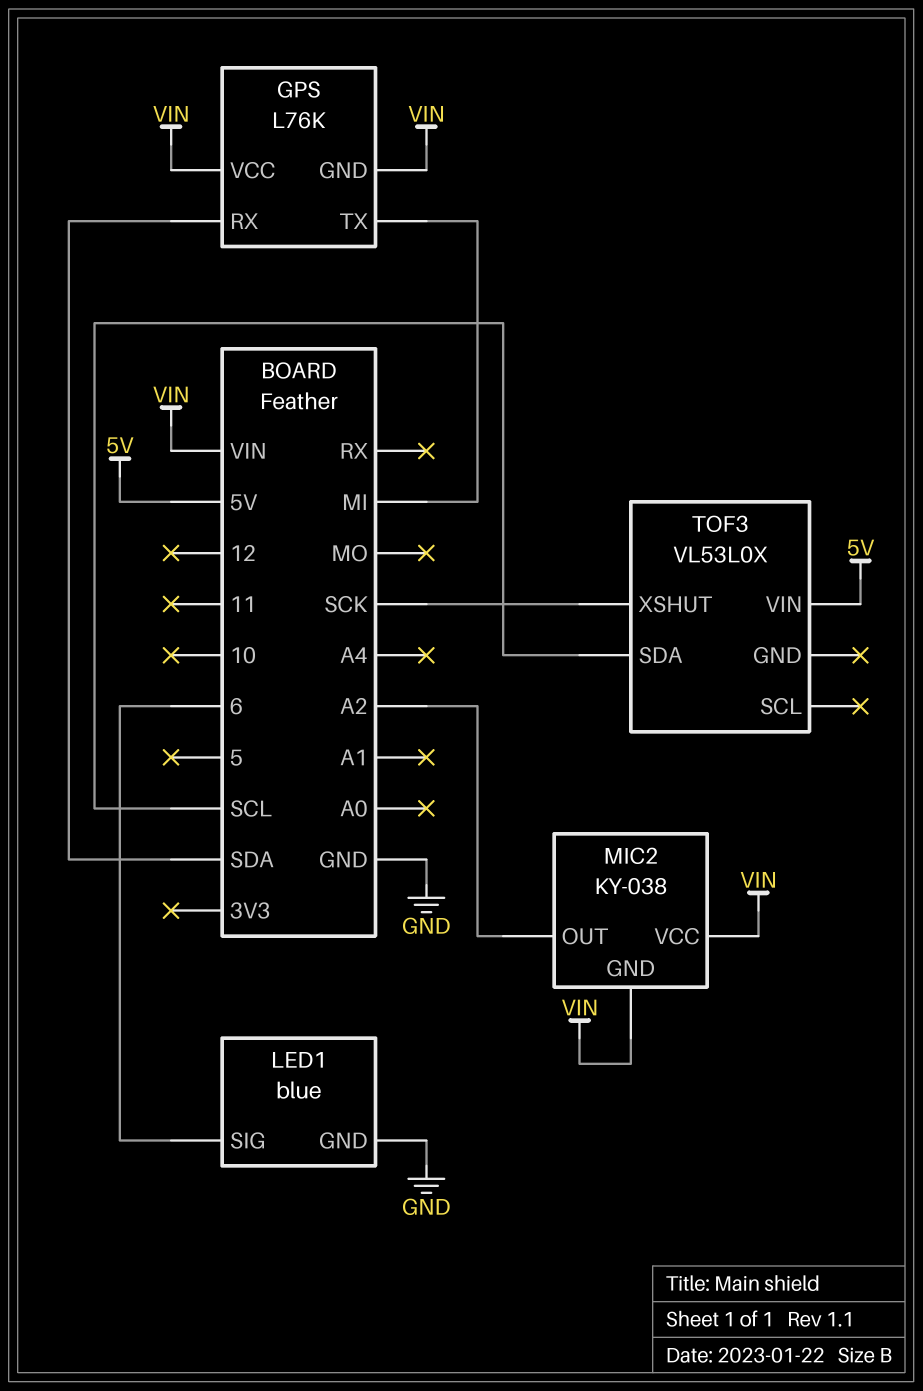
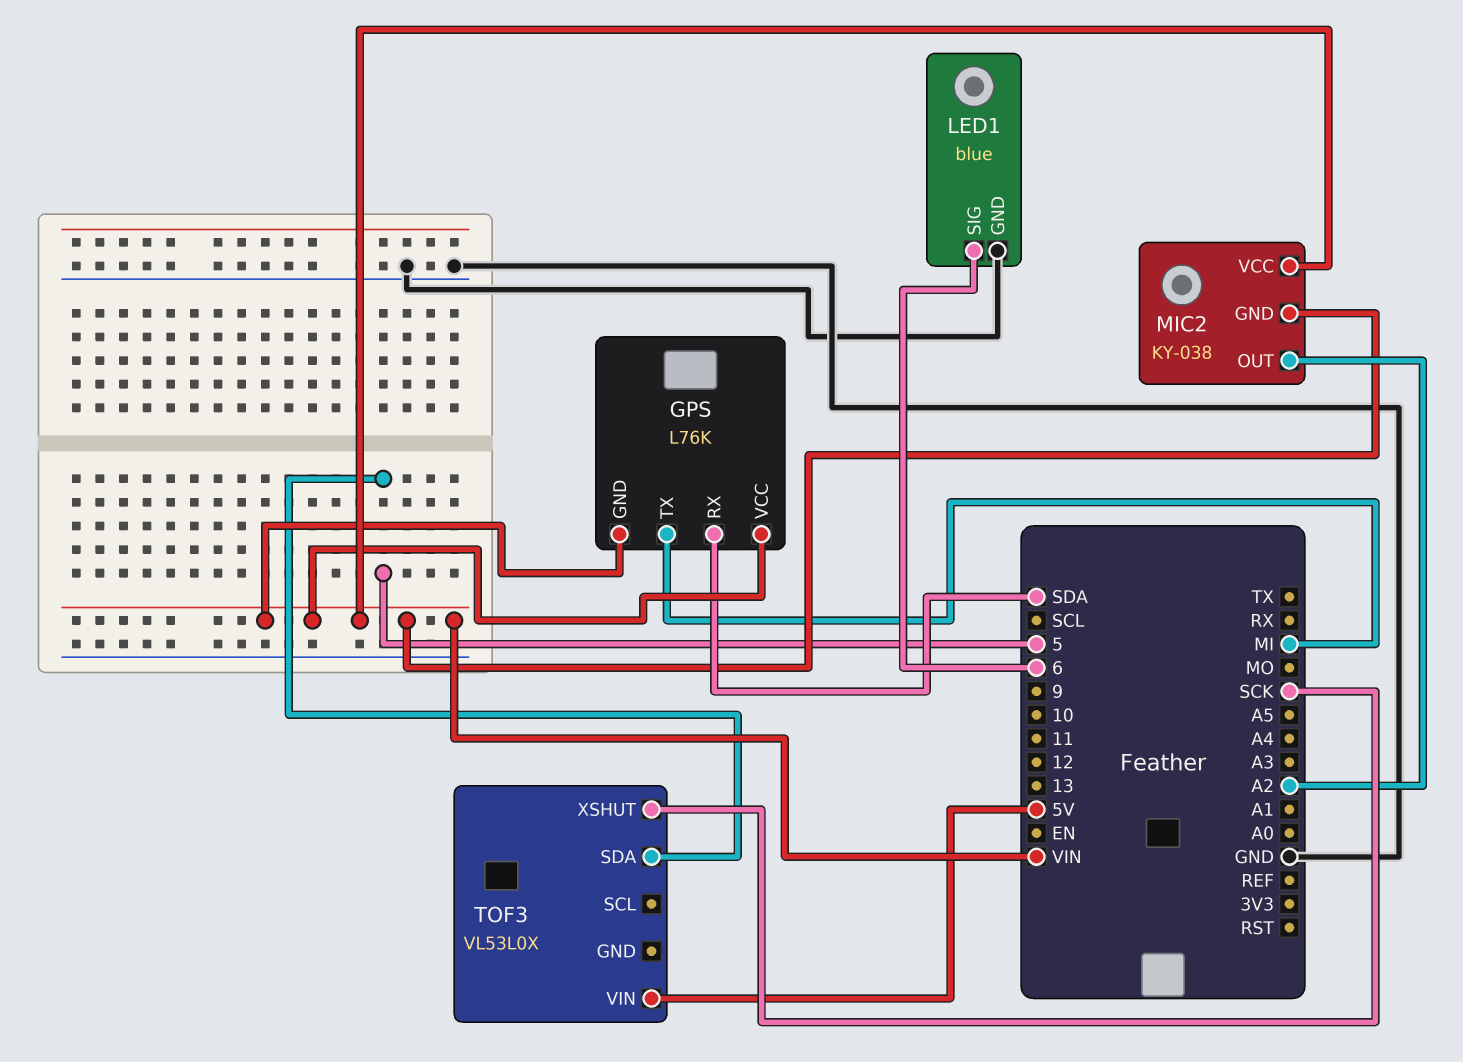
TOF3 pin SDA: SCL -> 5

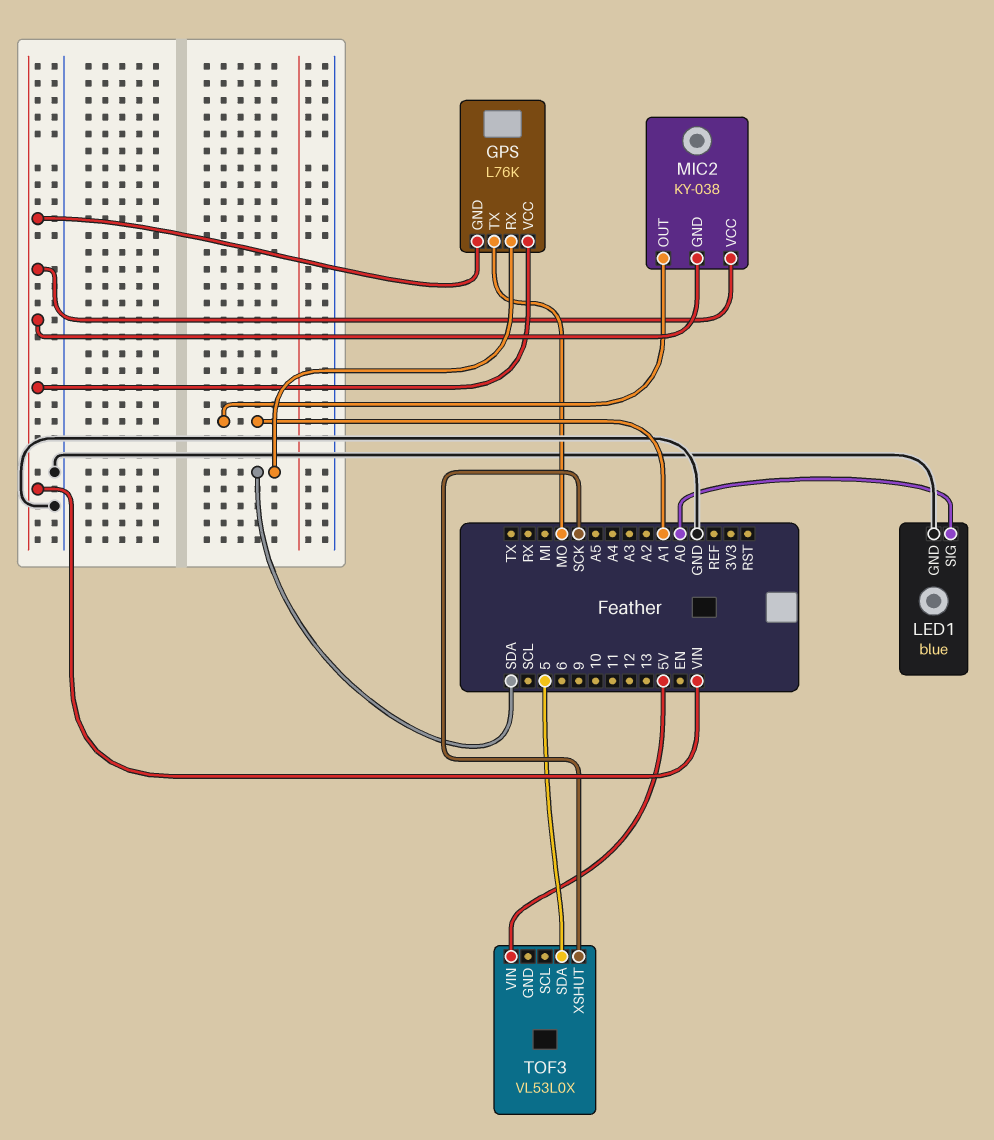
GPS pin TX: MI -> MO
LED1 pin SIG: 6 -> A0
MIC2 pin OUT: A2 -> A1

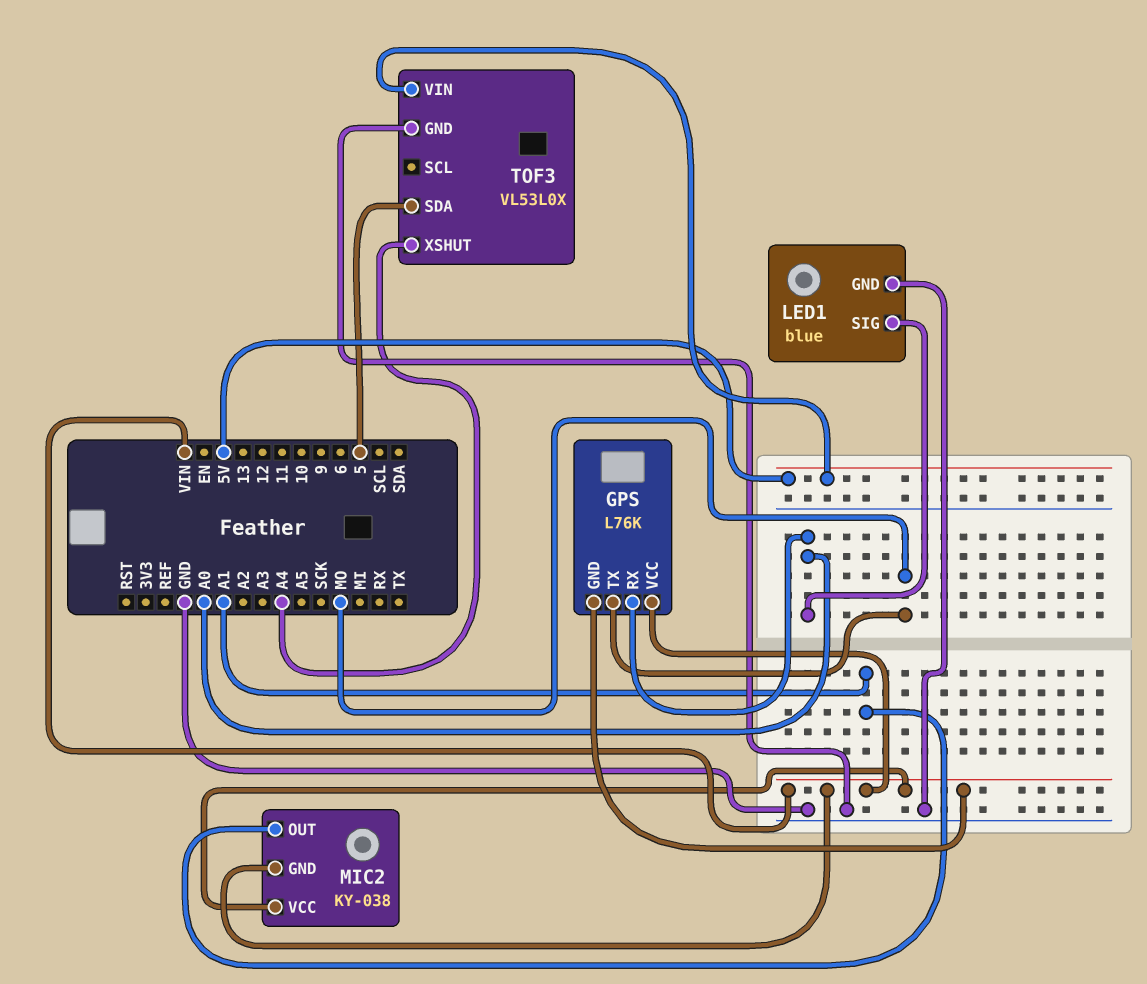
GPS pin RX: SDA -> A0
TOF3 pin GND: none -> GND
TOF3 pin XSHUT: SCK -> A4

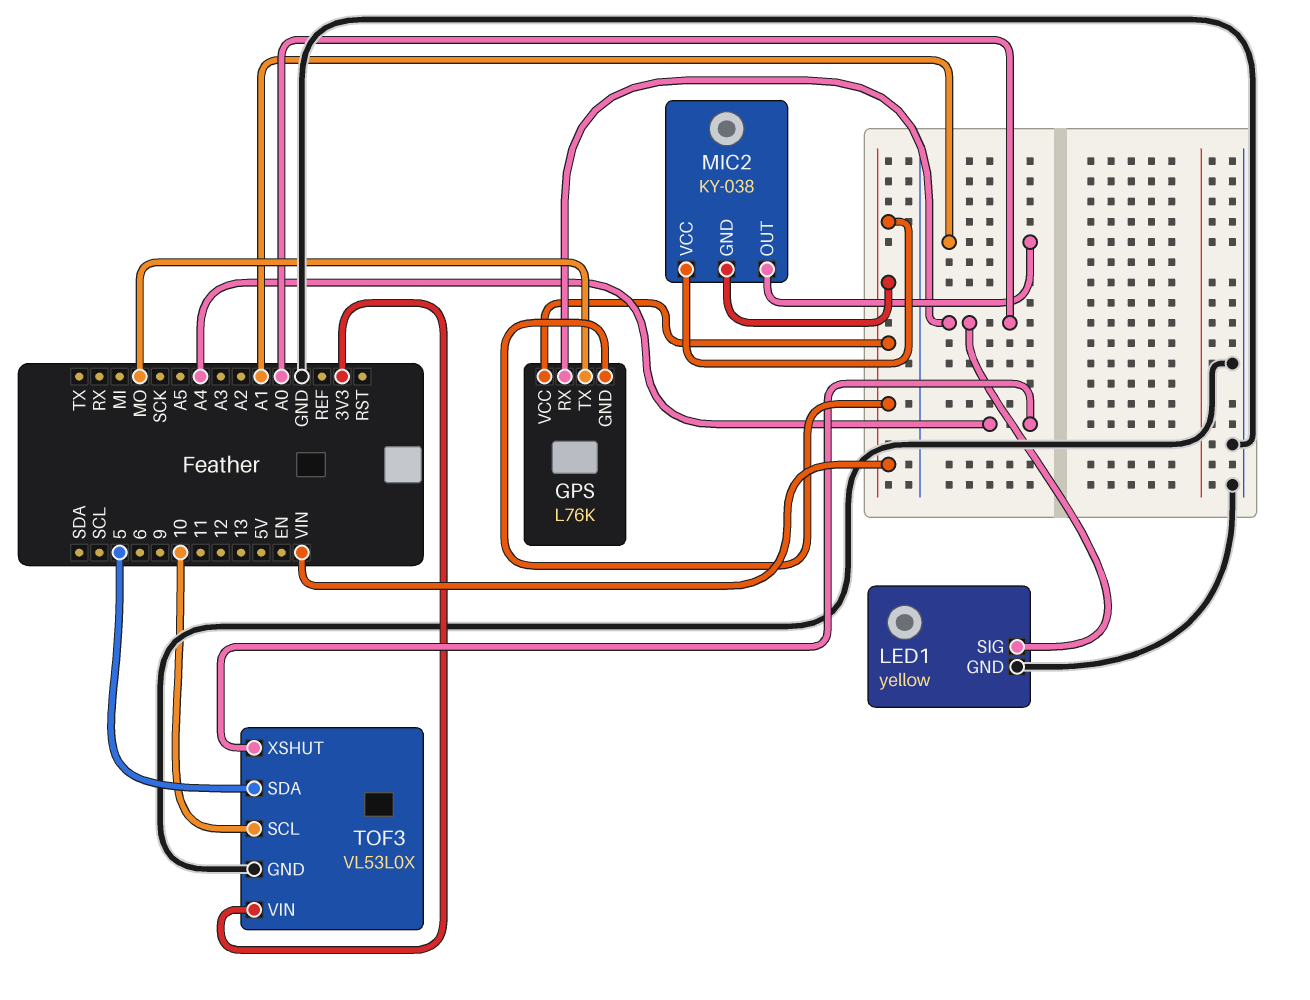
LED1: blue -> yellow
TOF3 pin SCL: none -> 10
TOF3 pin VIN: 5V -> 3V3

